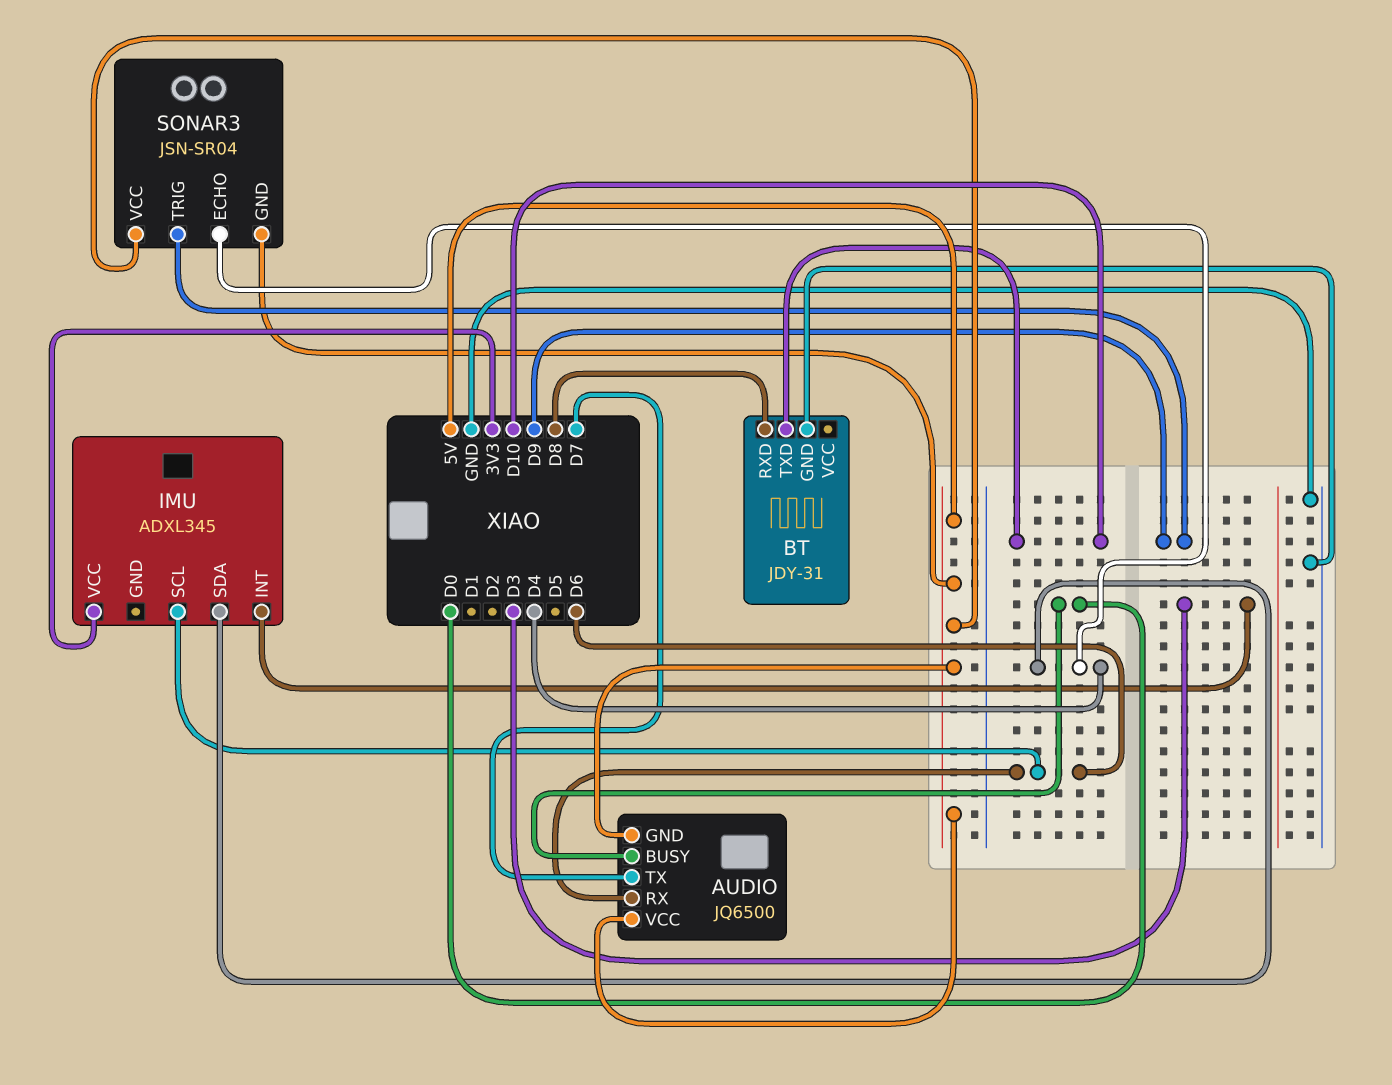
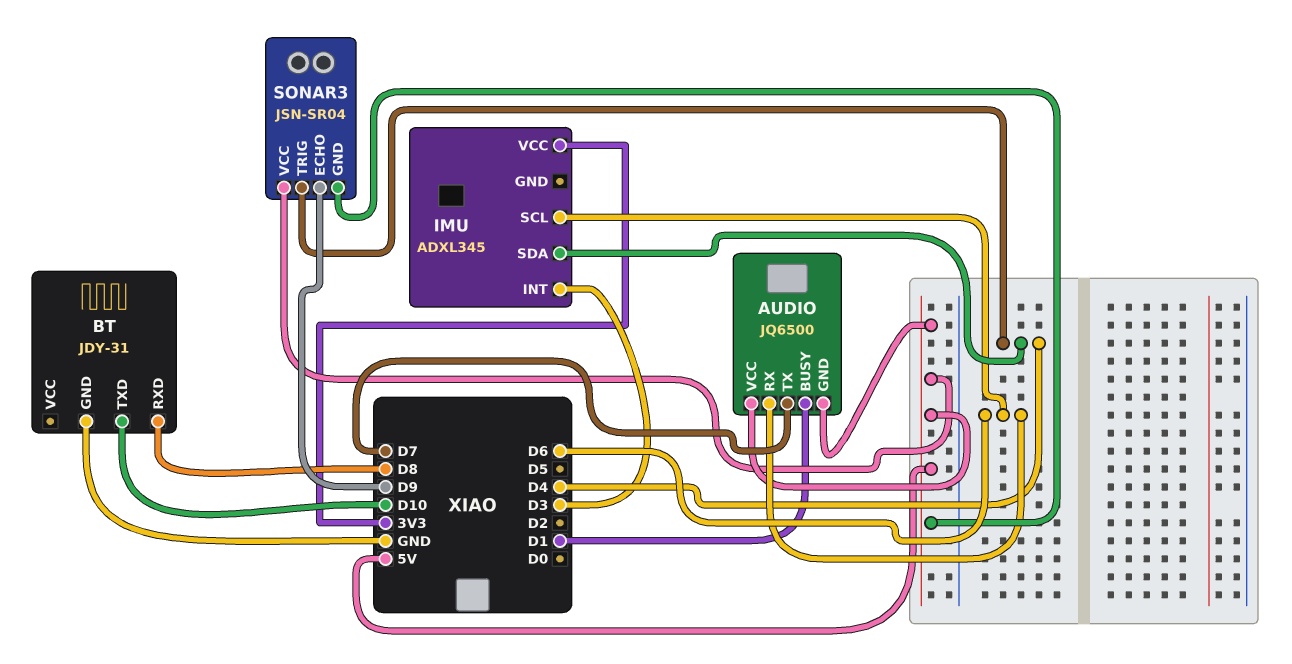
AUDIO pin BUSY: D0 -> D1
SONAR3 pin ECHO: D4 -> D9
SONAR3 pin TRIG: D9 -> D4

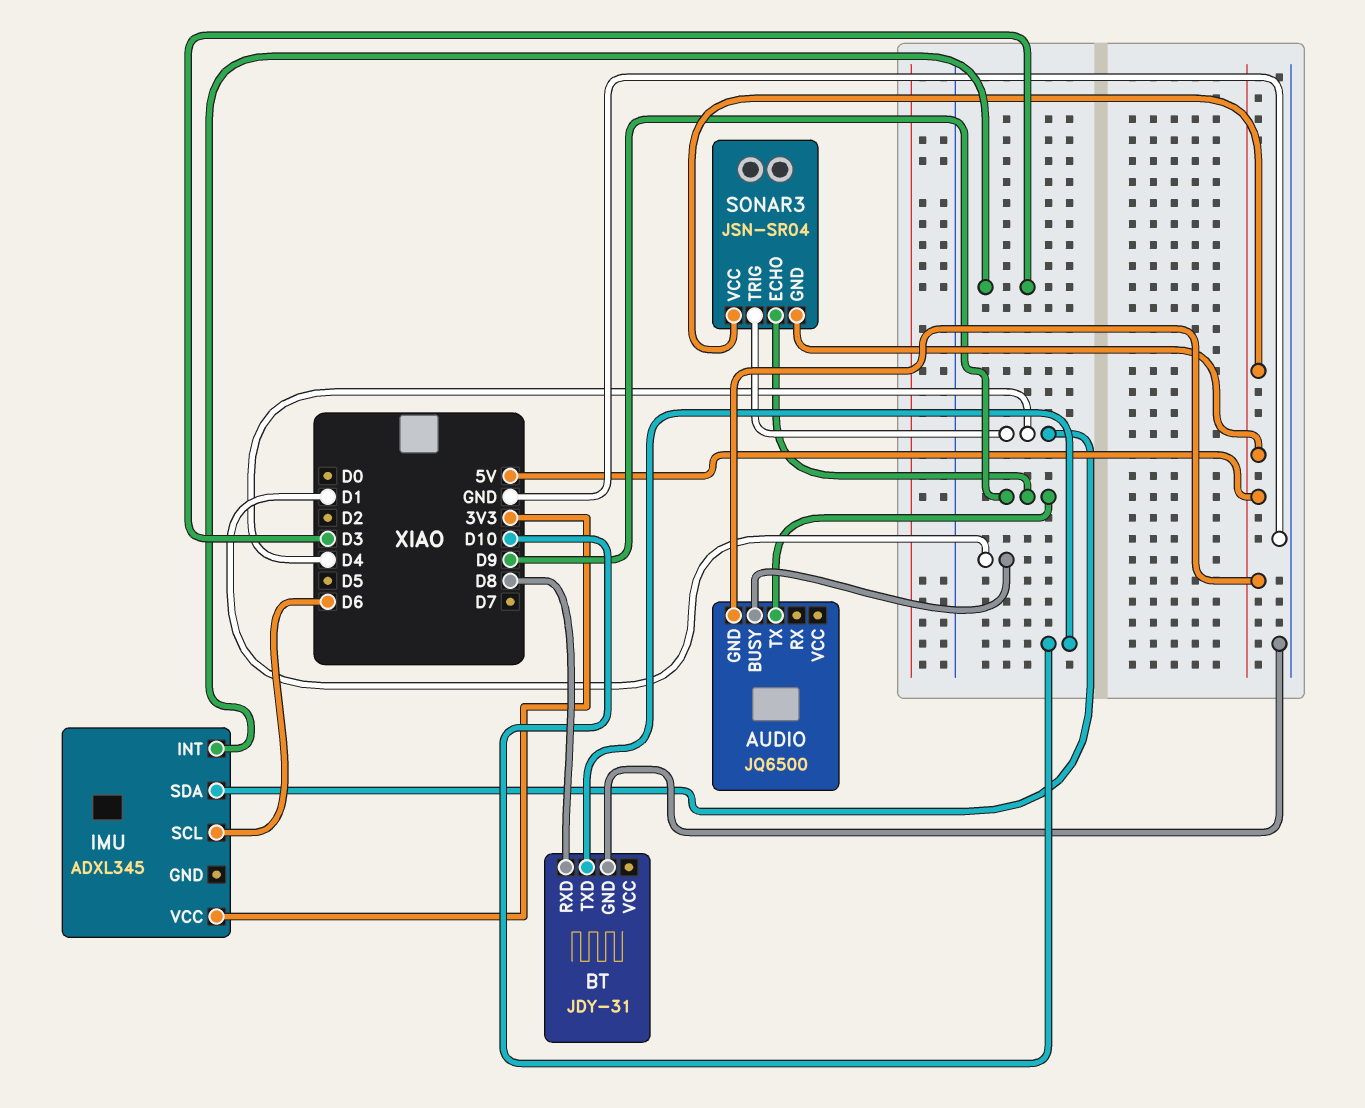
AUDIO pin RX: D6 -> none
AUDIO pin TX: D7 -> D9
AUDIO pin VCC: 5V -> none

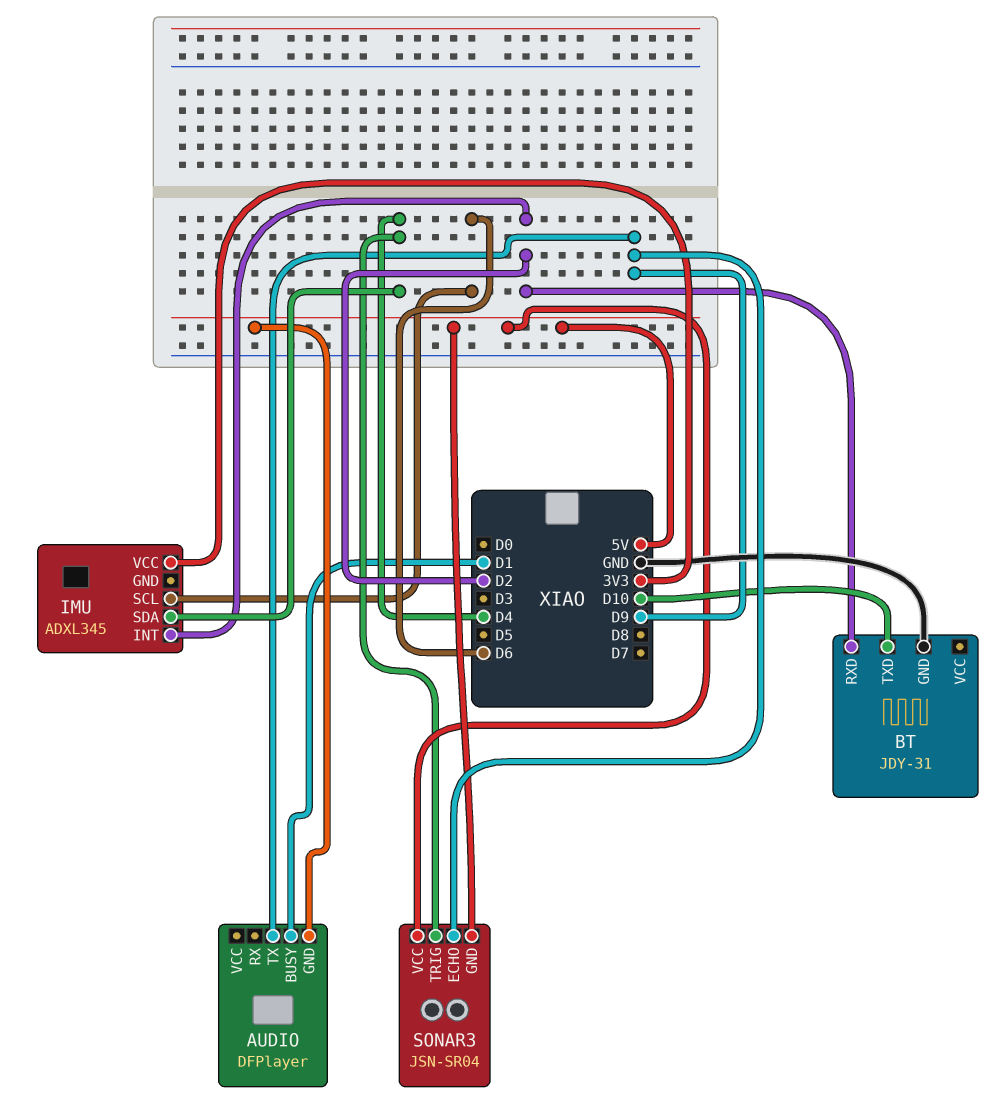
AUDIO: JQ6500 -> DFPlayer
BT pin RXD: D8 -> D2
IMU pin INT: D3 -> D2

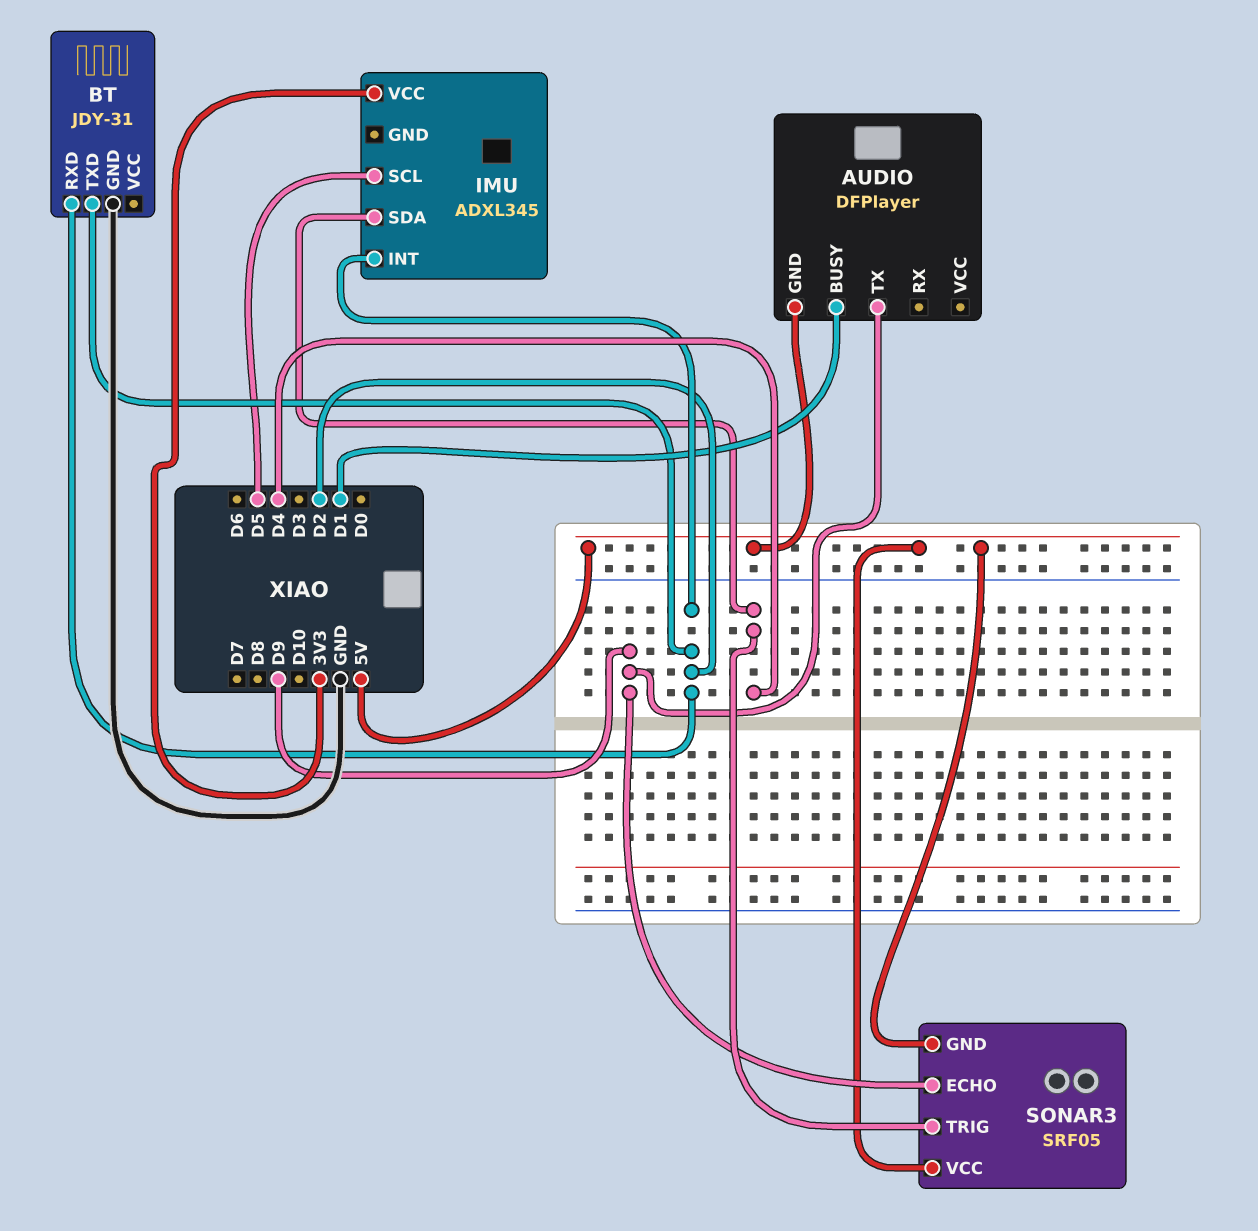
BT pin TXD: D10 -> D2
IMU pin SCL: D6 -> D5
SONAR3: JSN-SR04 -> SRF05

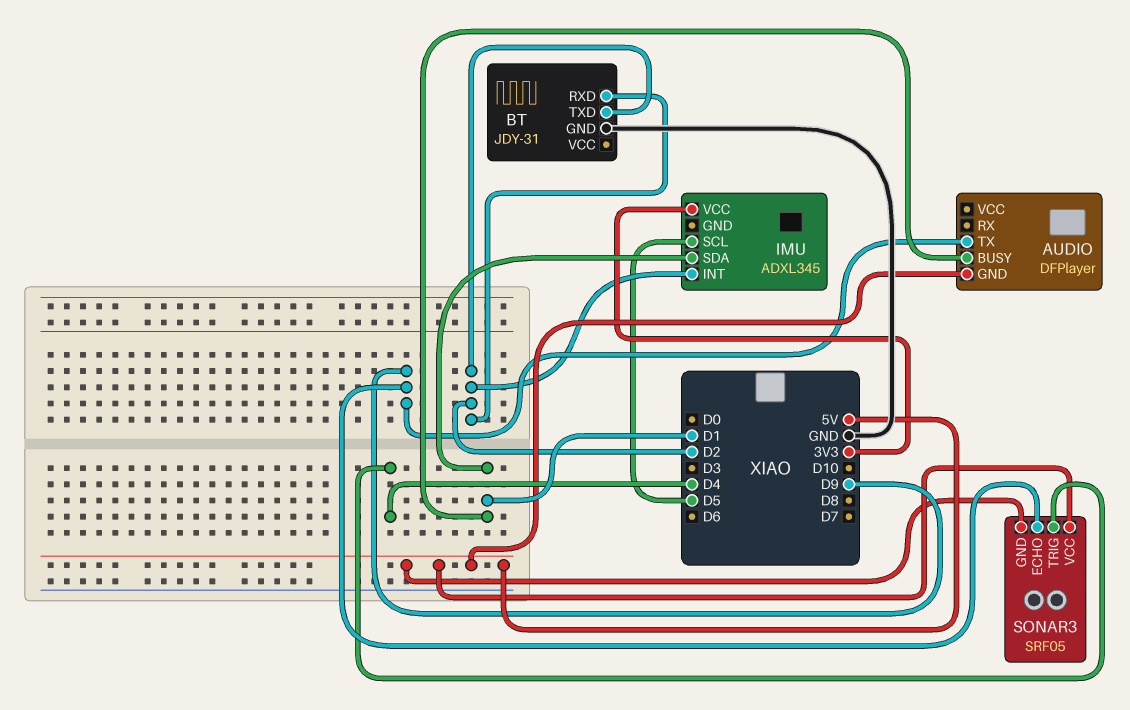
IMU pin SDA: D4 -> D1

